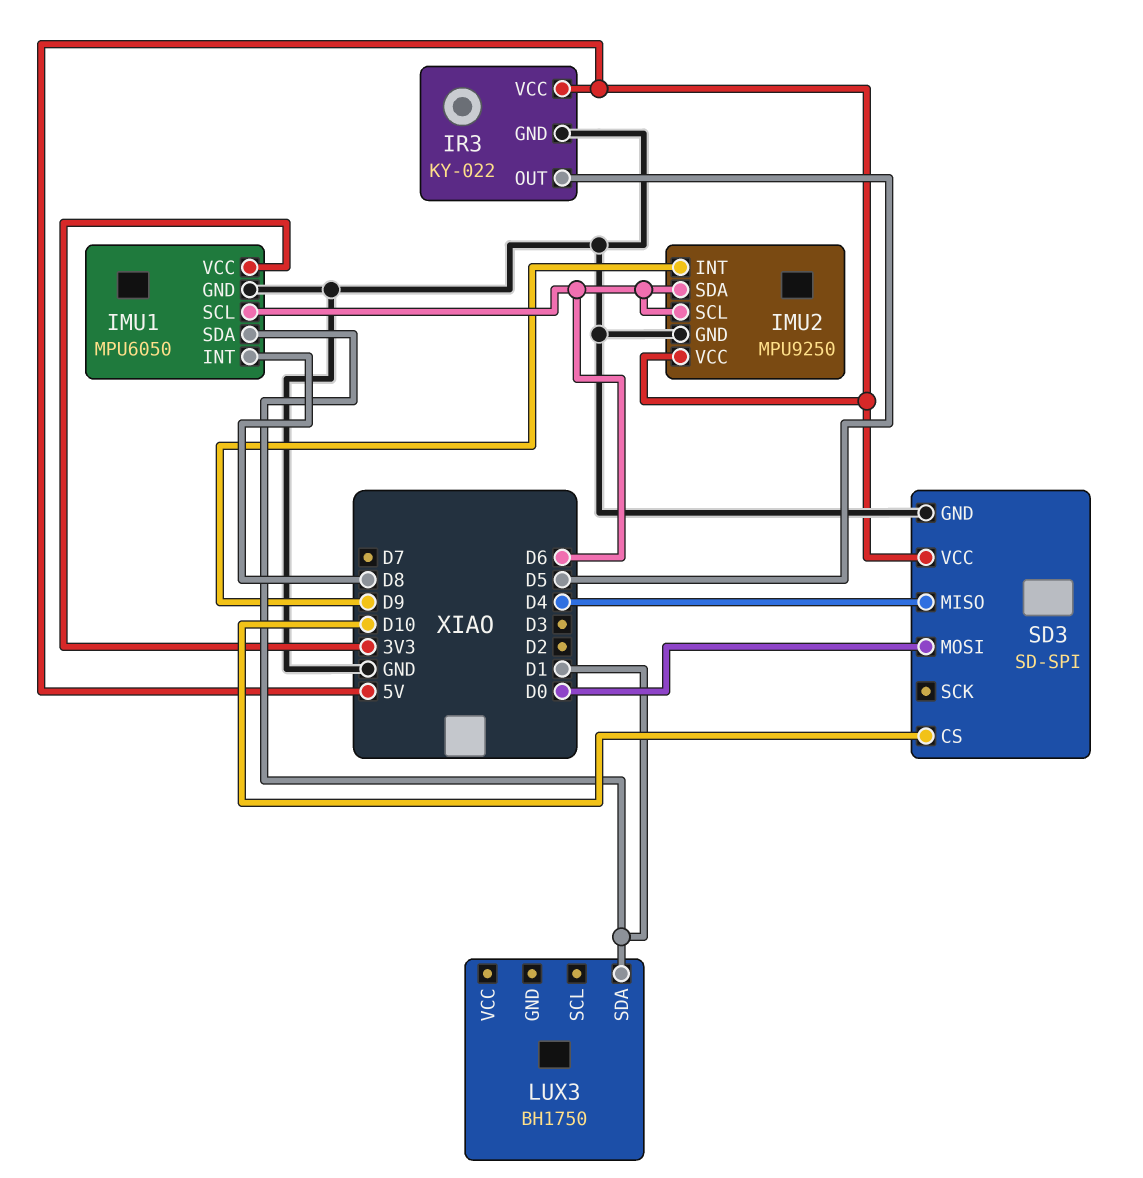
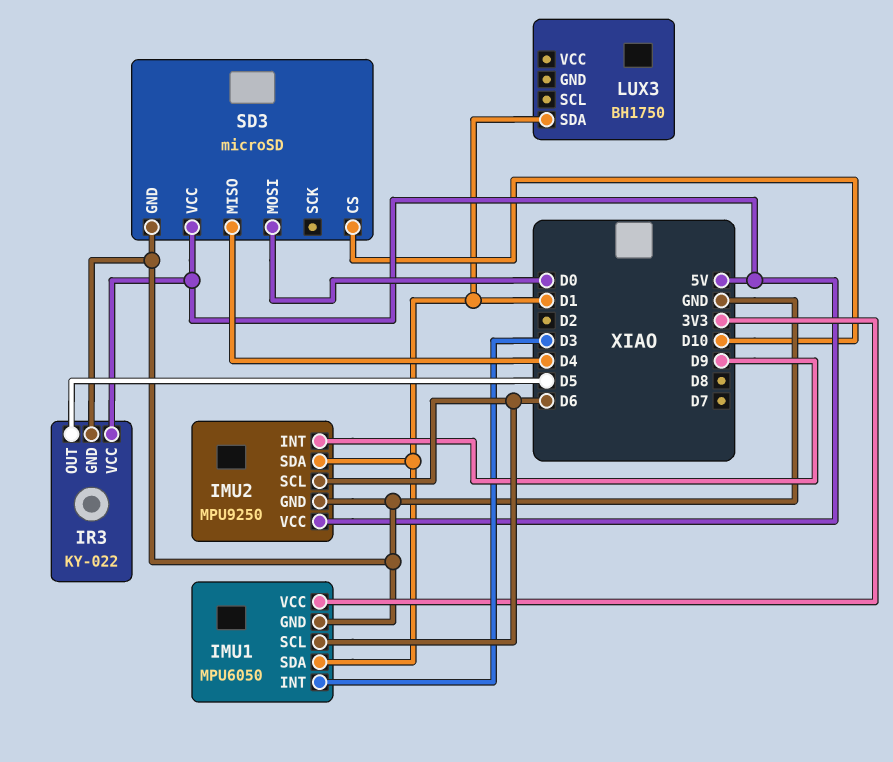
IMU1 pin INT: D8 -> D3
IMU2 pin SDA: D6 -> D1
SD3: SD-SPI -> microSD

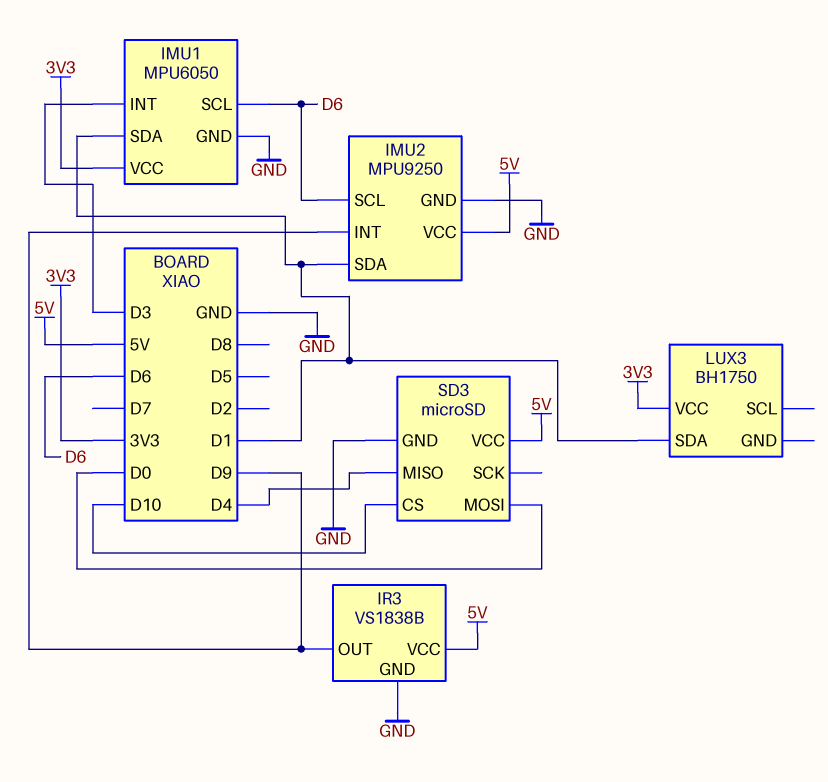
IR3: KY-022 -> VS1838B
IR3 pin OUT: D5 -> D9
LUX3 pin VCC: none -> 3V3

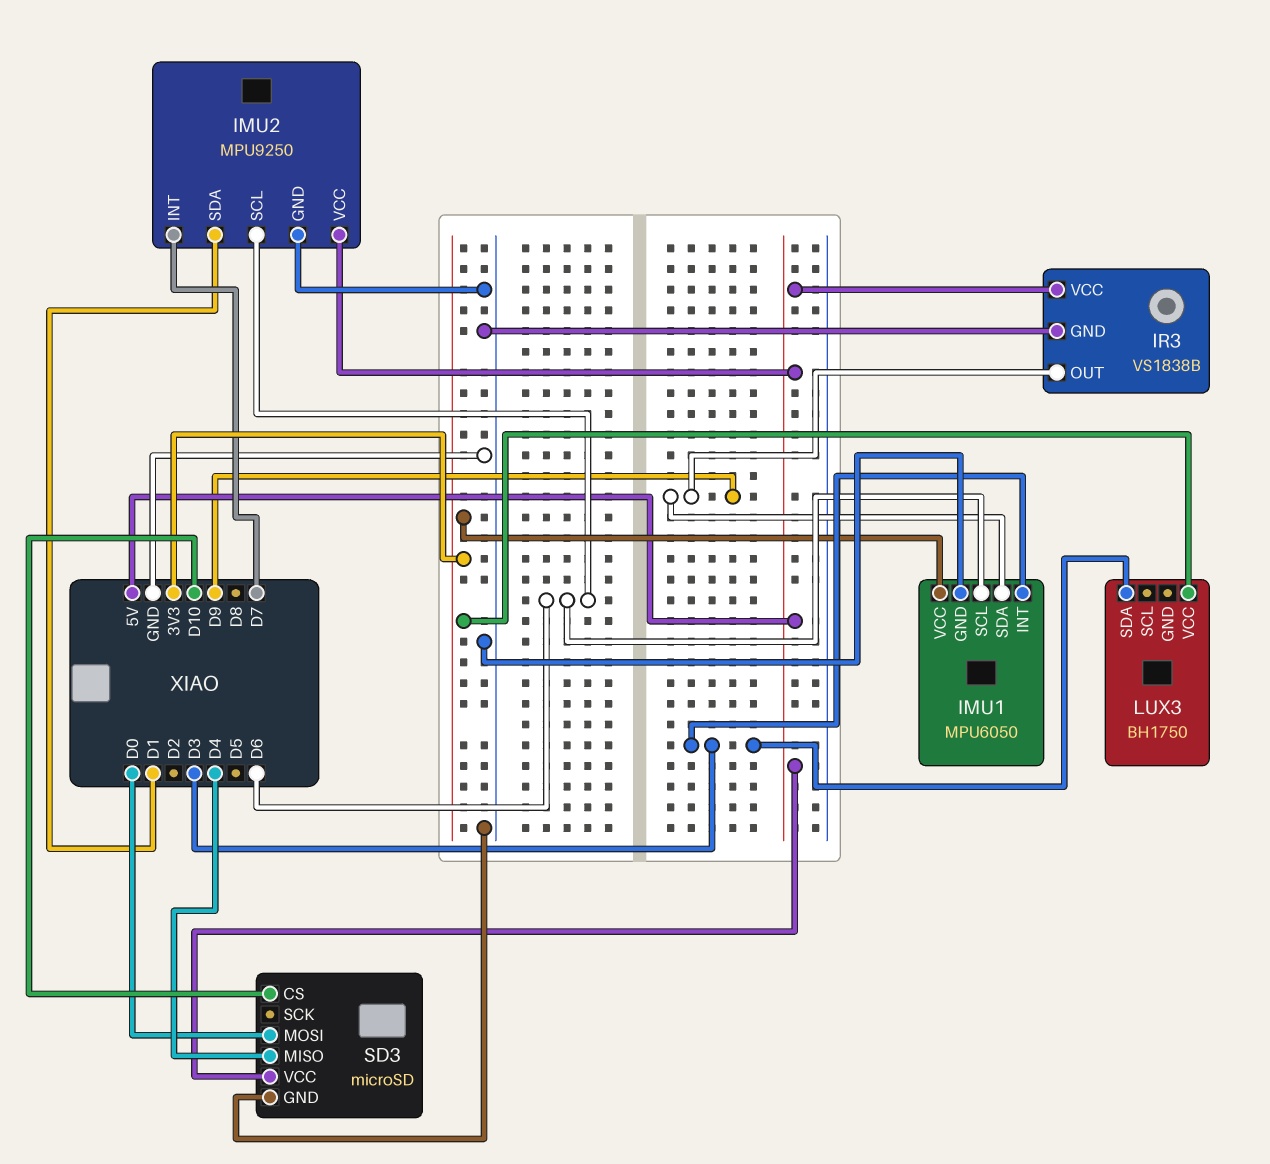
IMU1 pin SDA: D1 -> D9
IMU2 pin INT: D9 -> D7
LUX3 pin SDA: D1 -> D3

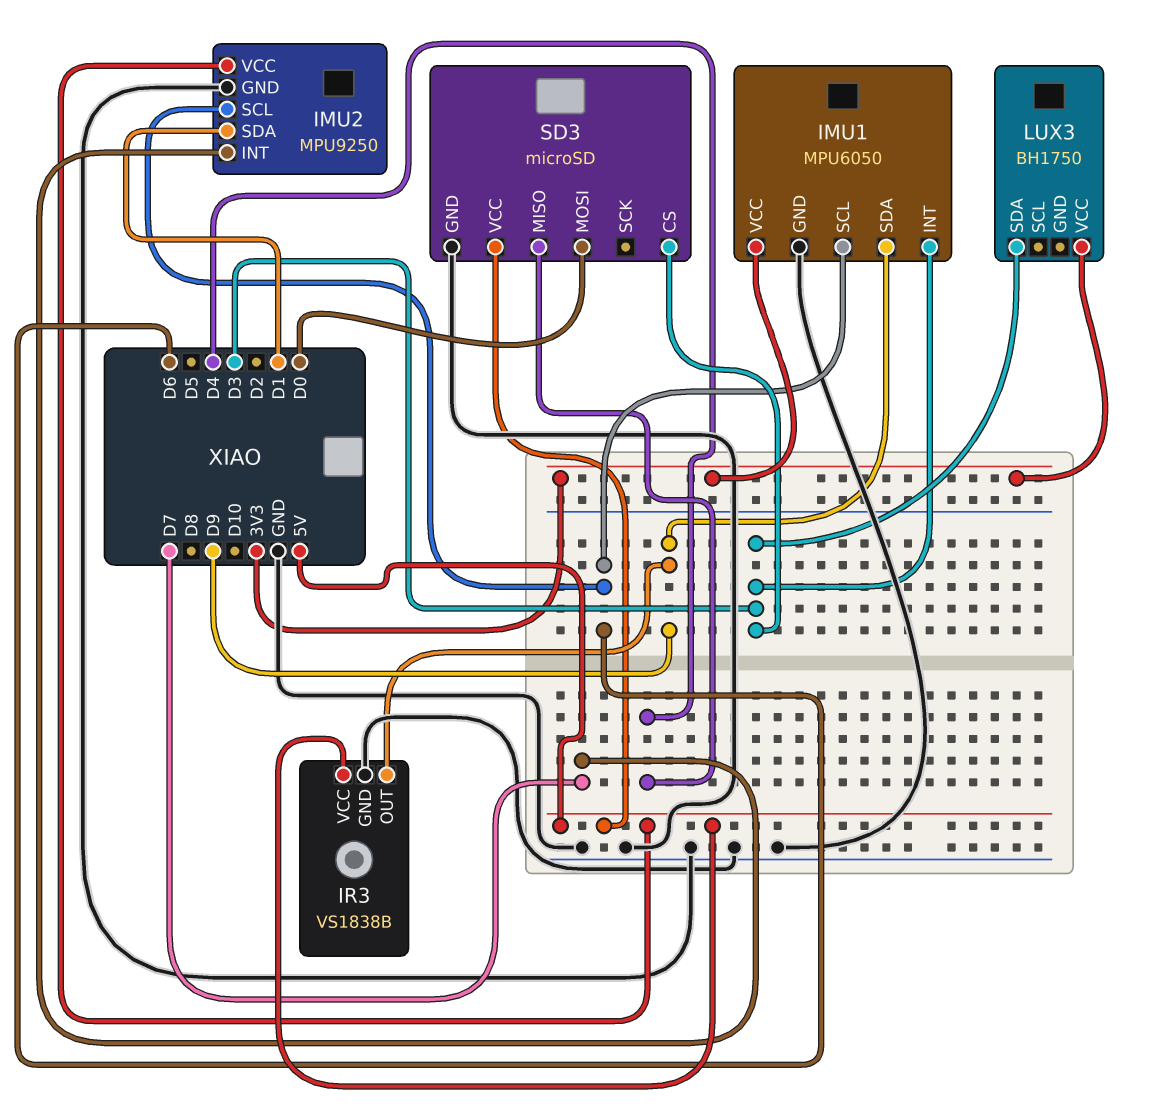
SD3 pin CS: D10 -> D3

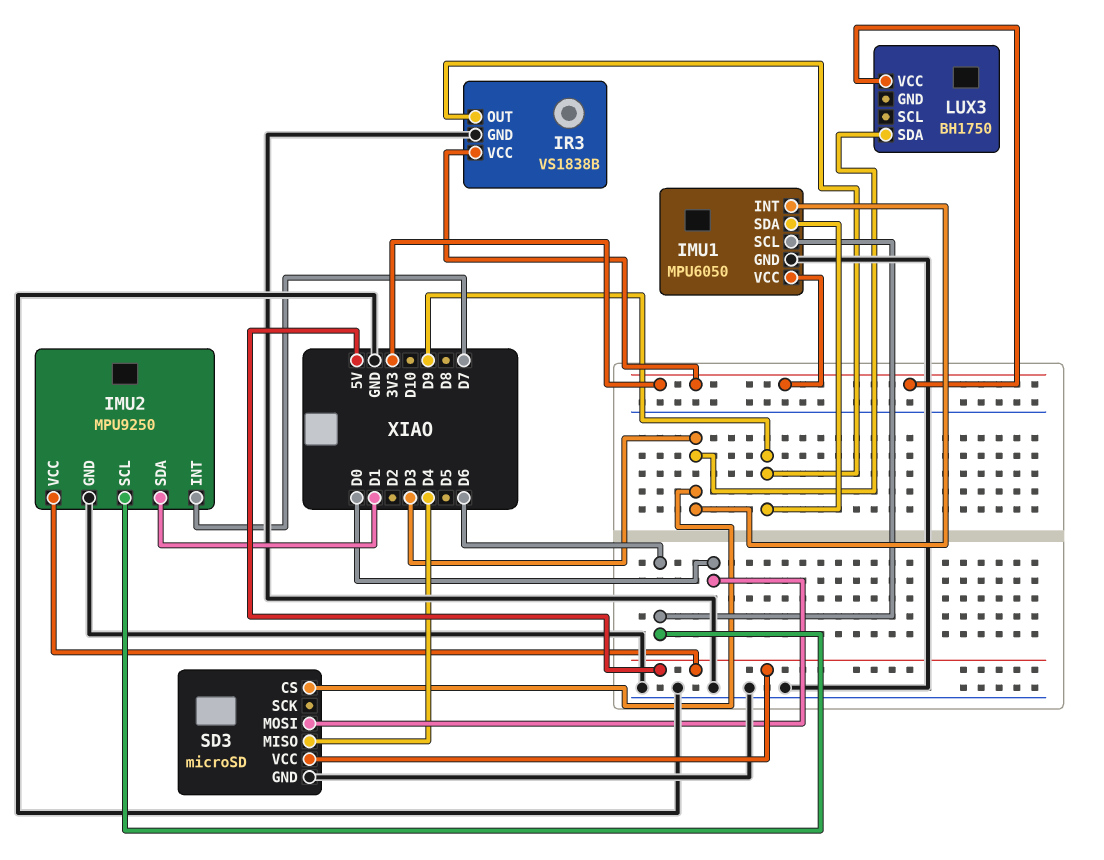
IR3 pin VCC: 5V -> 3V3

